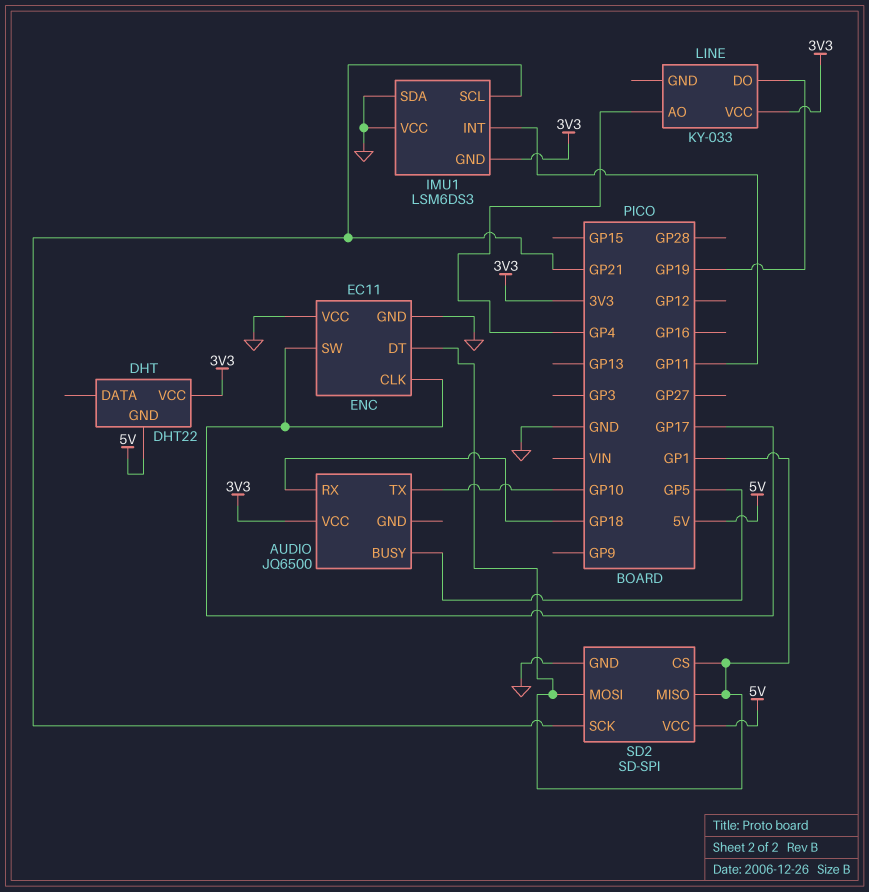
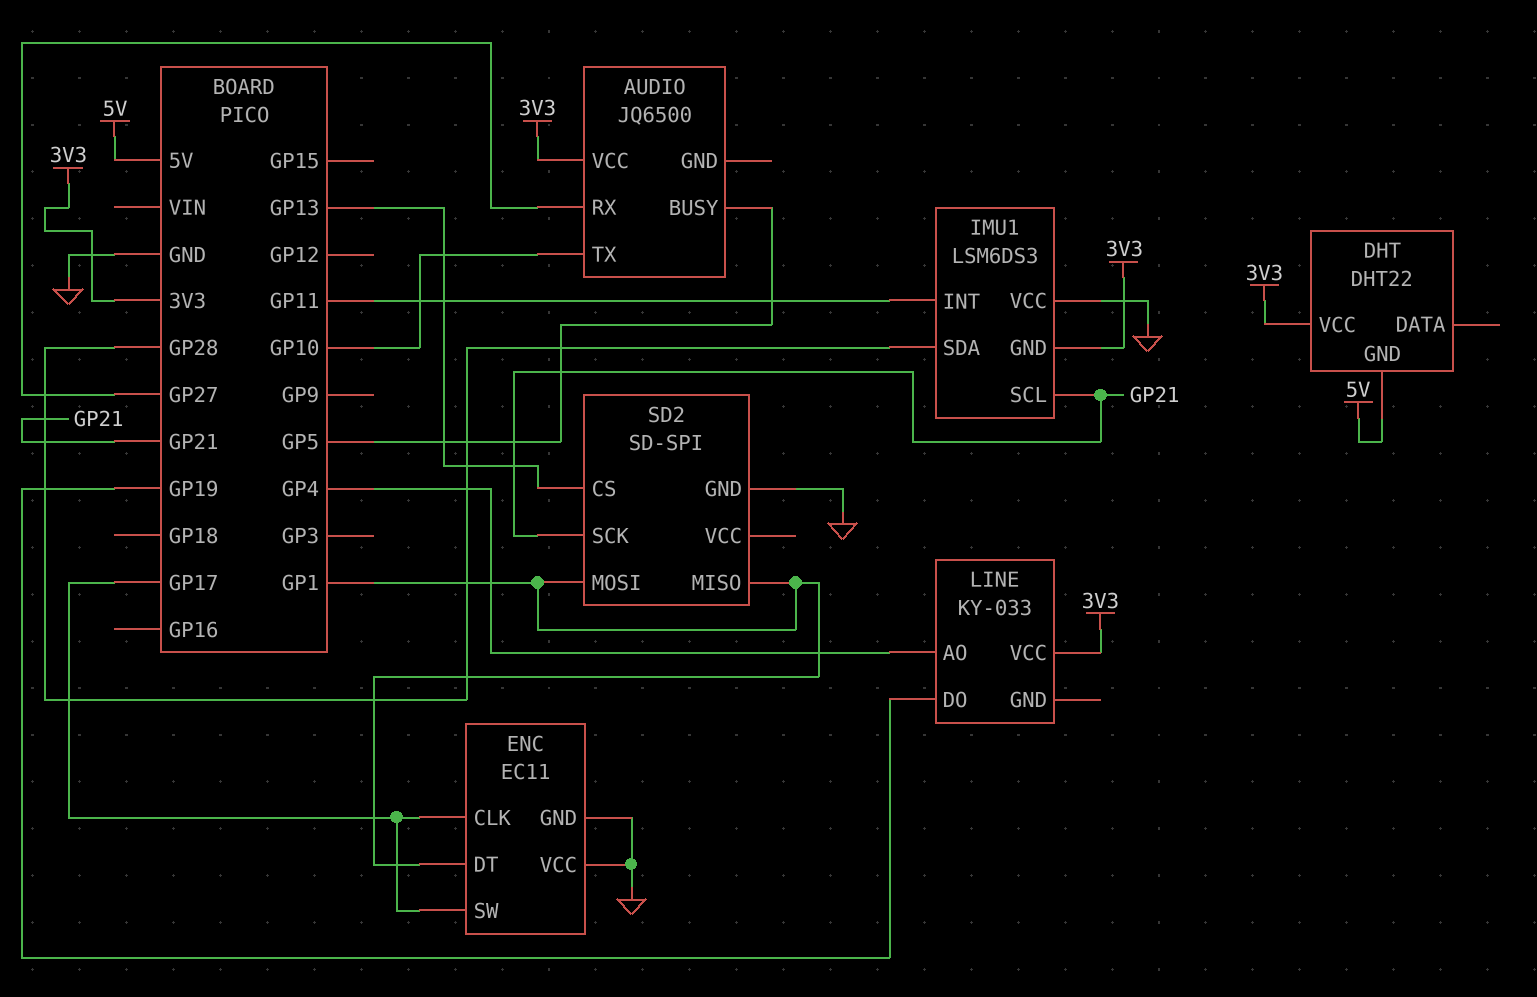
AUDIO pin RX: GP18 -> GP27
IMU1 pin SDA: GND -> GP28
SD2 pin CS: GP1 -> GP13
SD2 pin VCC: 5V -> none

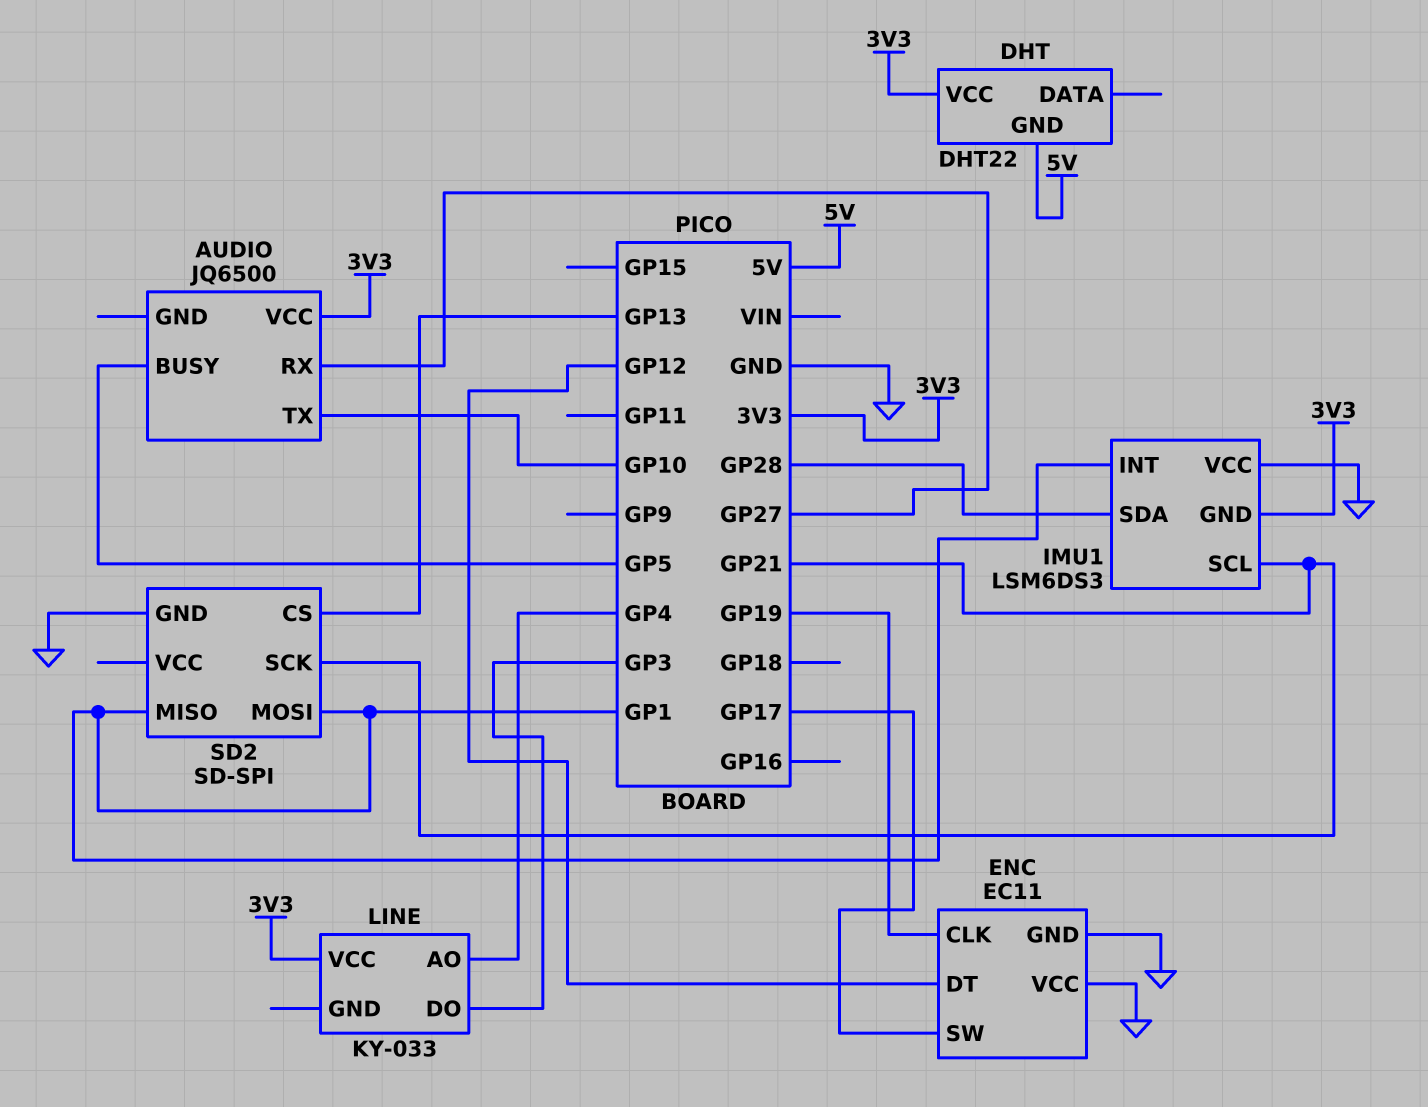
ENC pin CLK: GP17 -> GP19
ENC pin DT: GP1 -> GP12
IMU1 pin INT: GP11 -> GP1
LINE pin DO: GP19 -> GP3

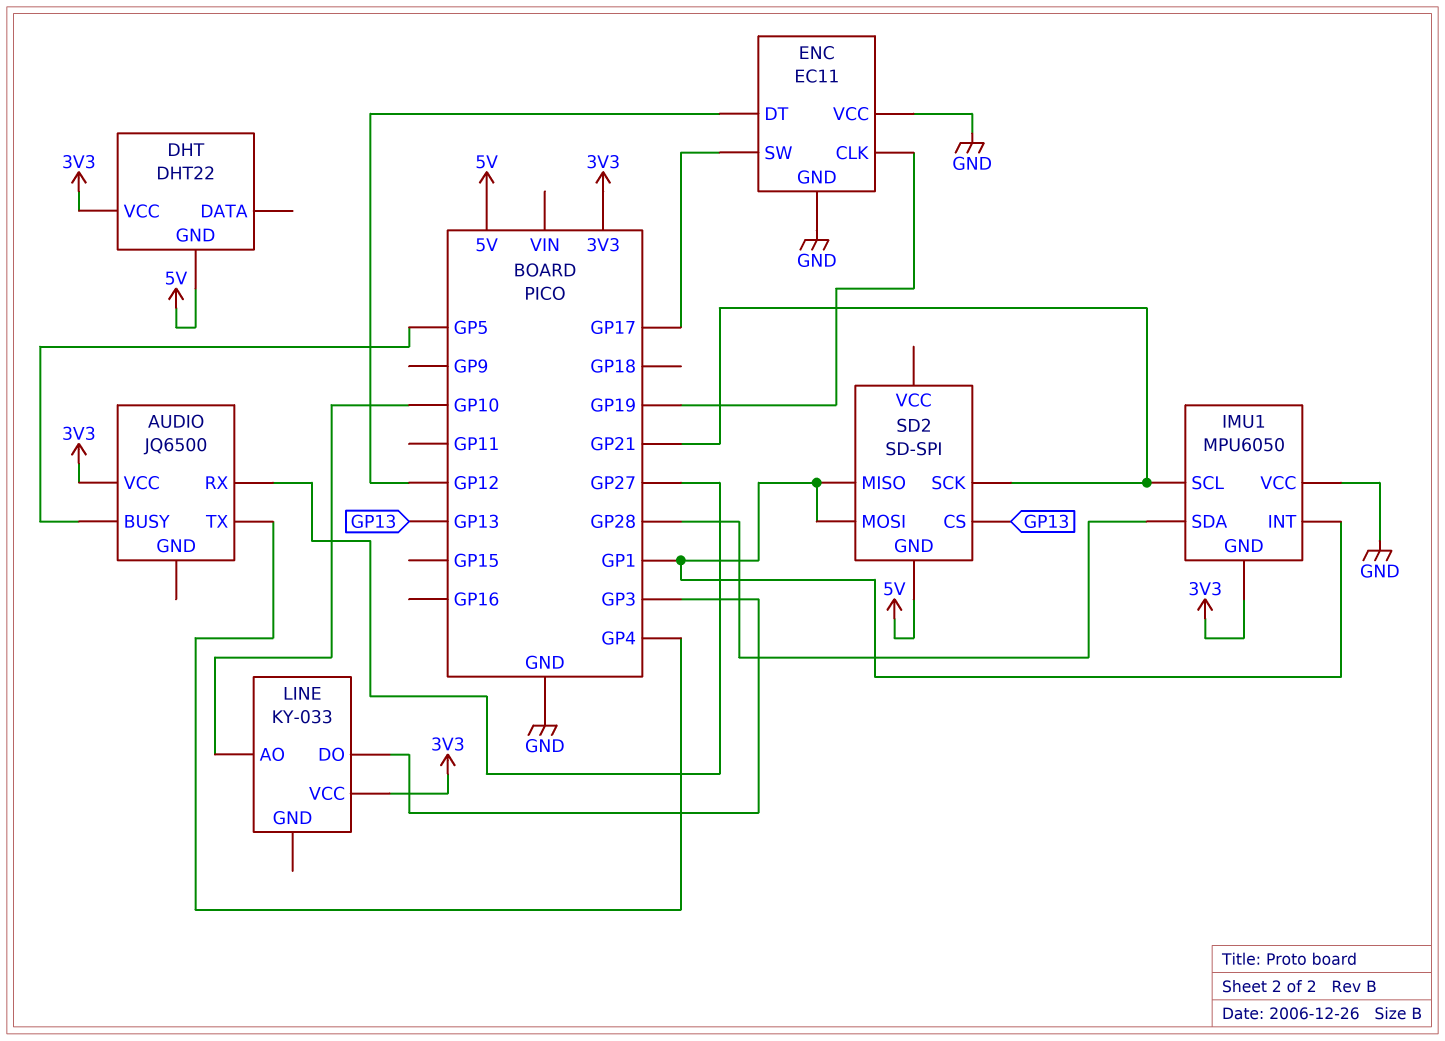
AUDIO pin TX: GP10 -> GP4
IMU1: LSM6DS3 -> MPU6050
LINE pin AO: GP4 -> GP10
SD2 pin GND: GND -> 5V

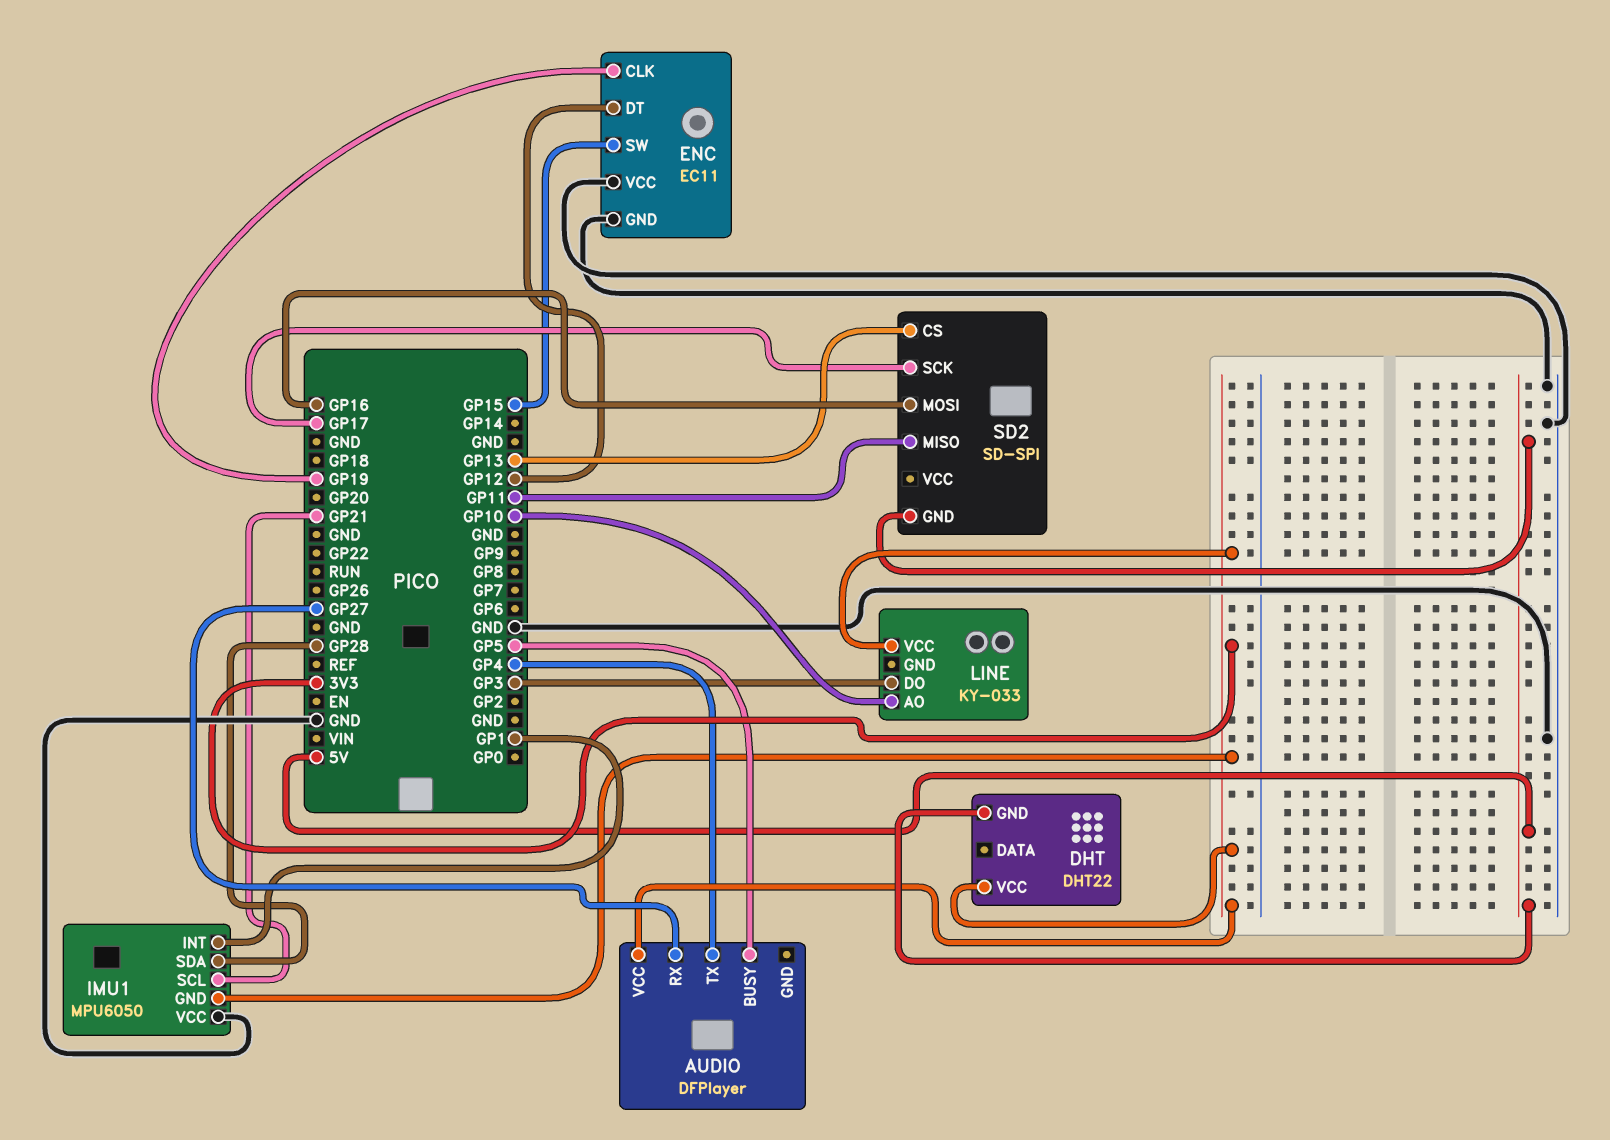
AUDIO: JQ6500 -> DFPlayer
ENC pin SW: GP17 -> GP15
SD2 pin MISO: GP1 -> GP11
SD2 pin MOSI: GP1 -> GP16
SD2 pin SCK: GP21 -> GP17

